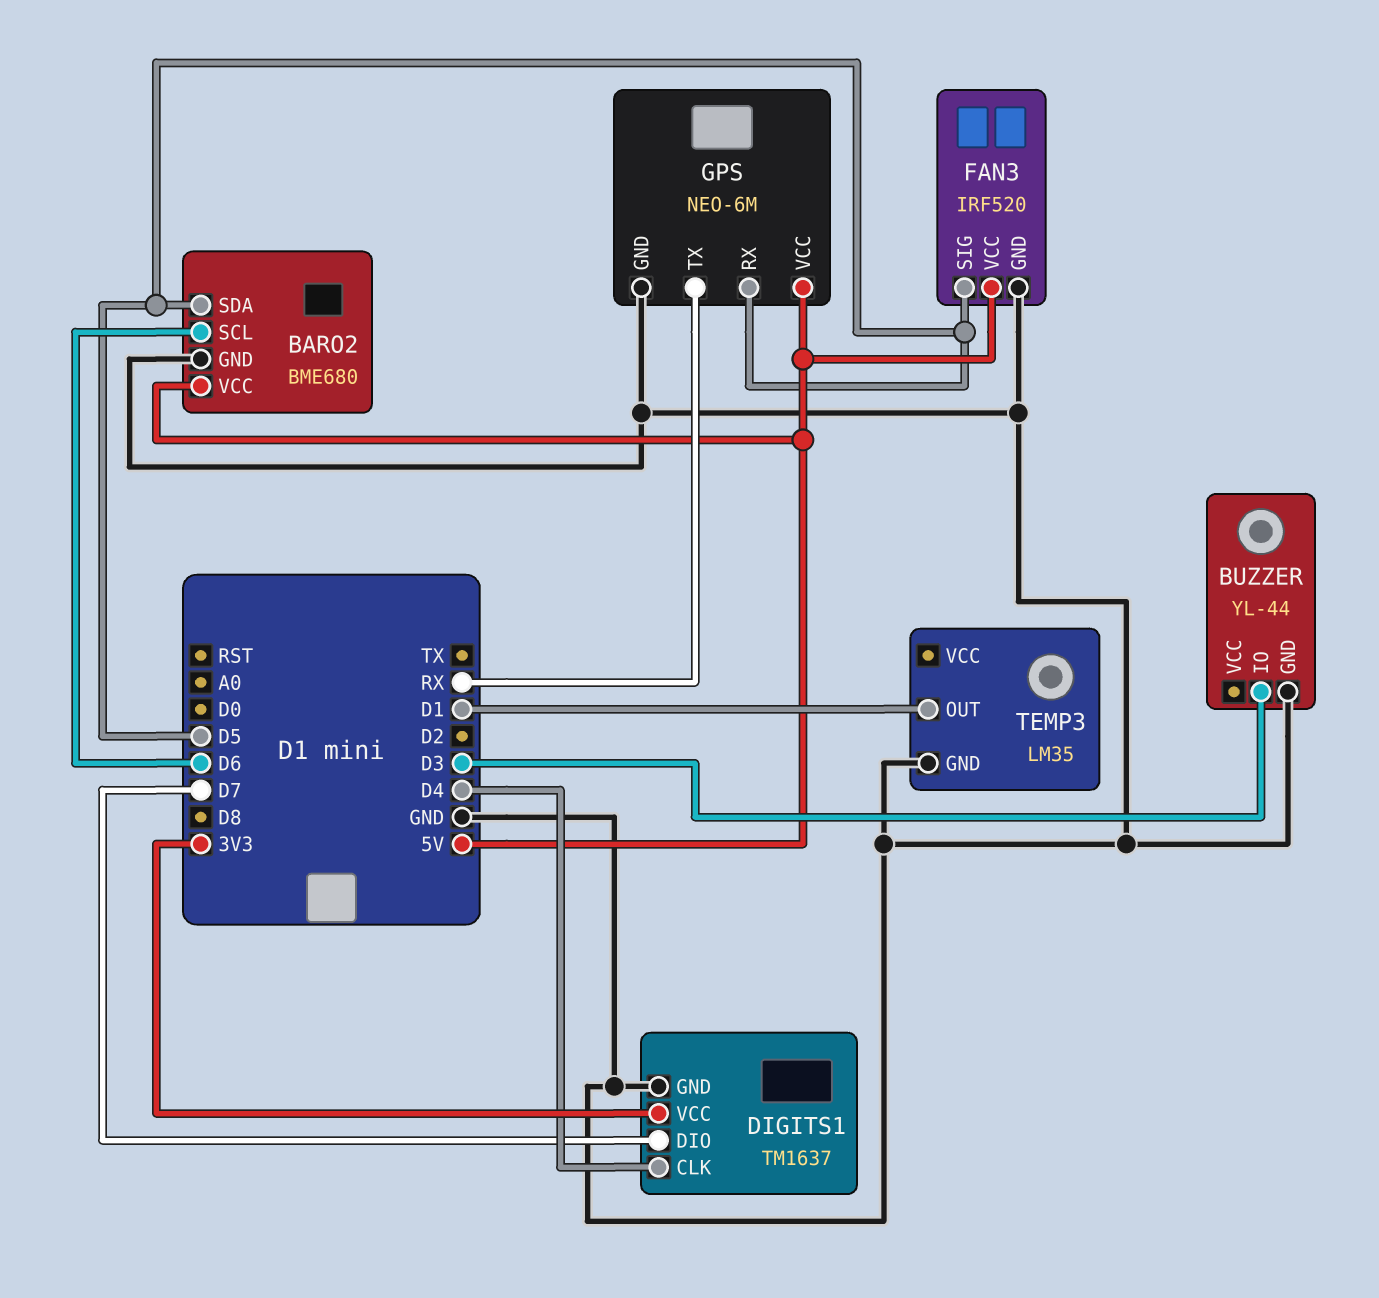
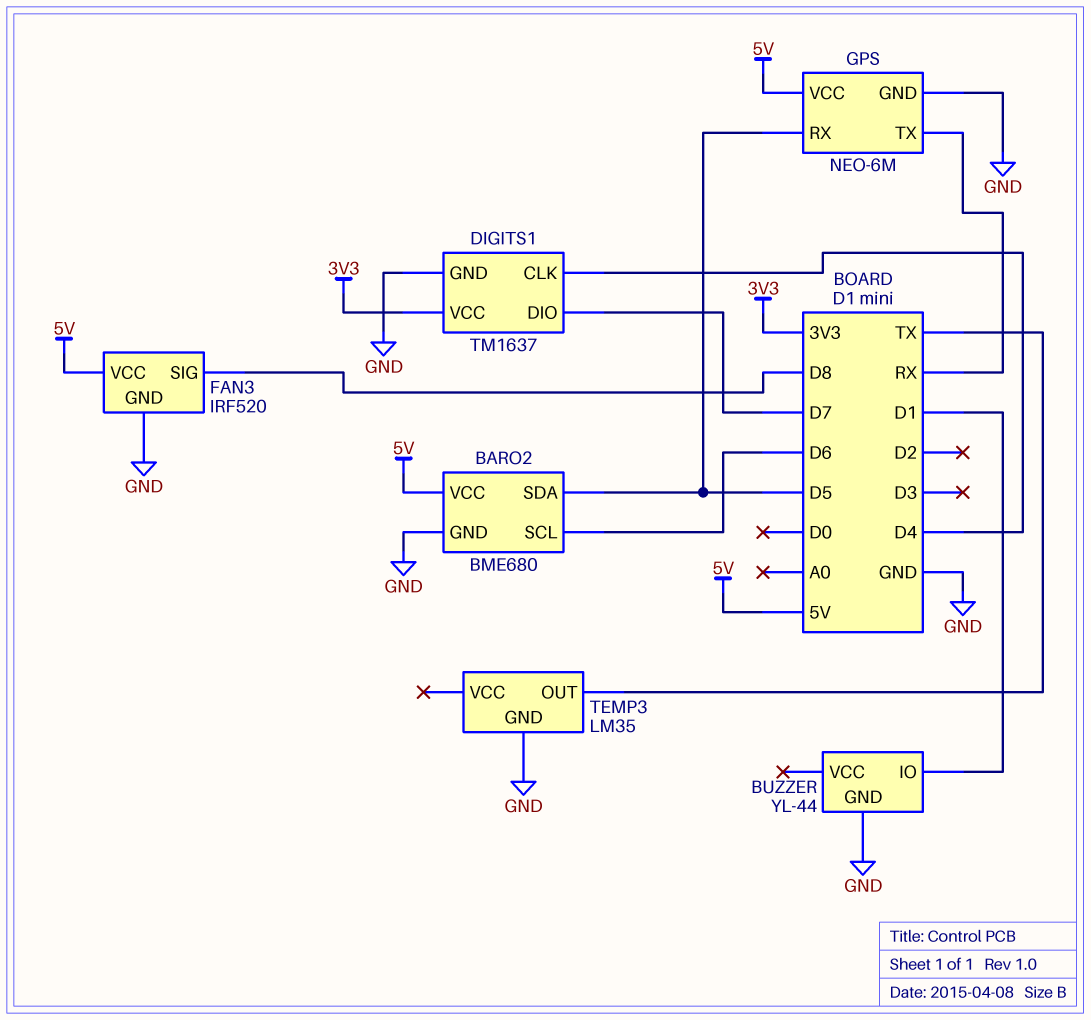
BUZZER pin IO: D3 -> D1
FAN3 pin SIG: D5 -> D8
TEMP3 pin OUT: D1 -> TX

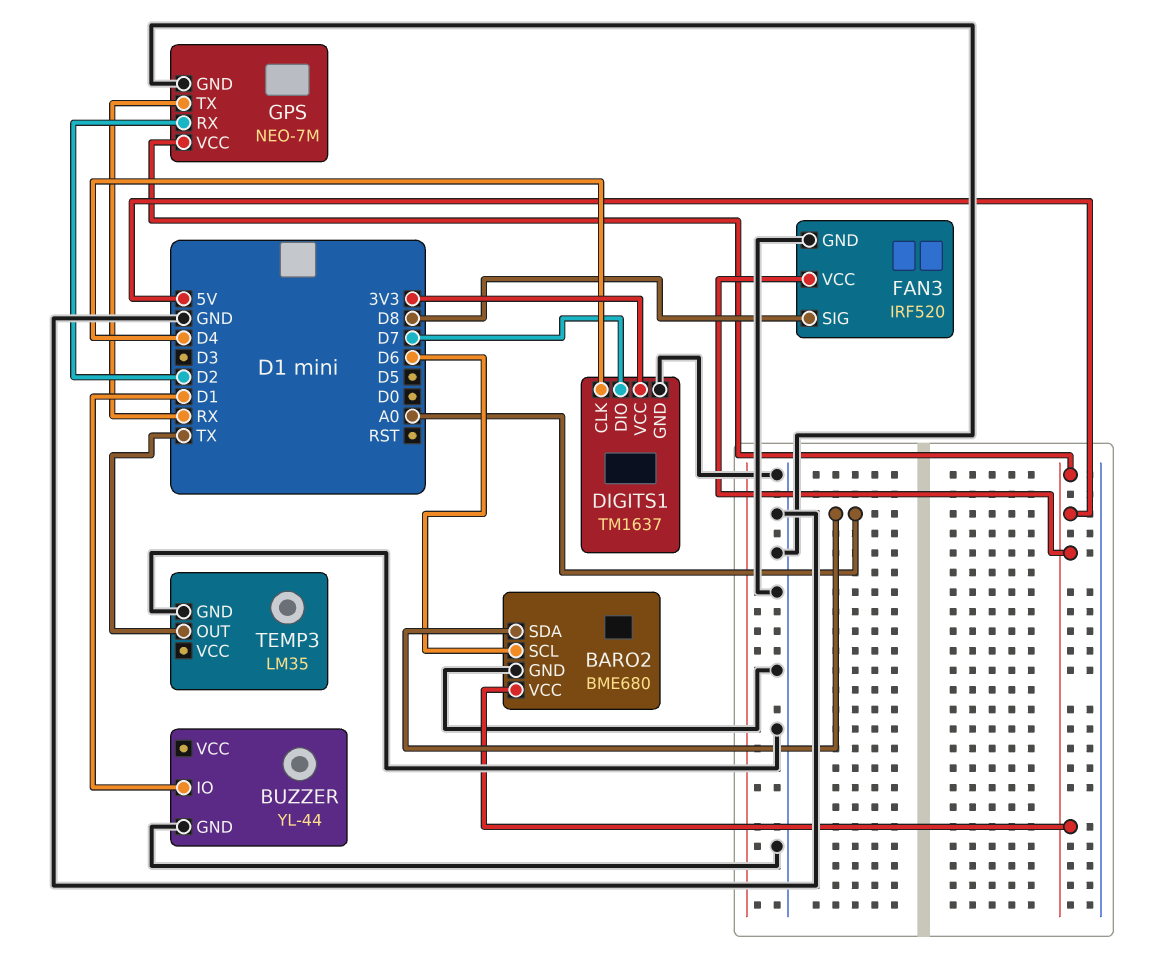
BARO2 pin SDA: D5 -> A0
GPS: NEO-6M -> NEO-7M
GPS pin RX: D5 -> D2

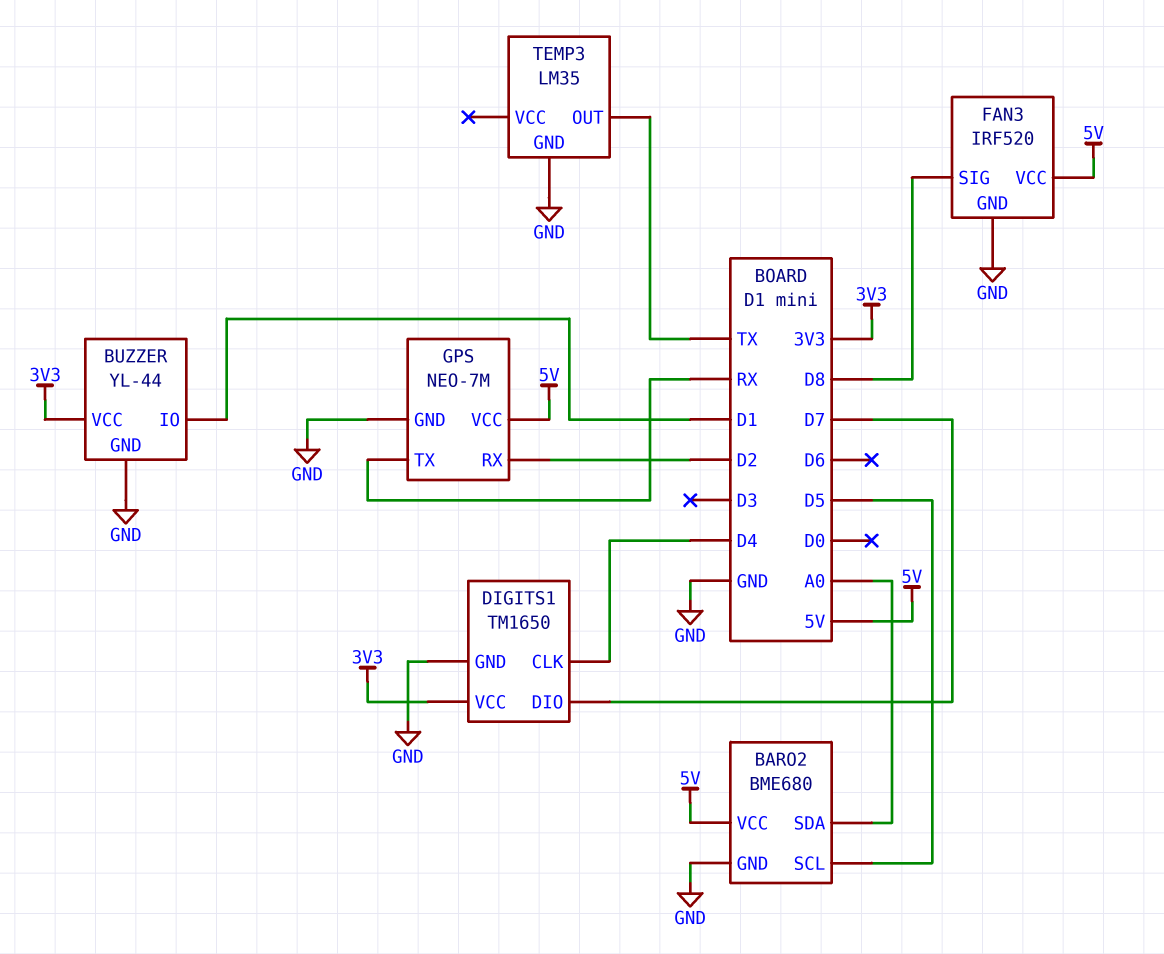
BARO2 pin SCL: D6 -> D5
BUZZER pin VCC: none -> 3V3
DIGITS1: TM1637 -> TM1650

